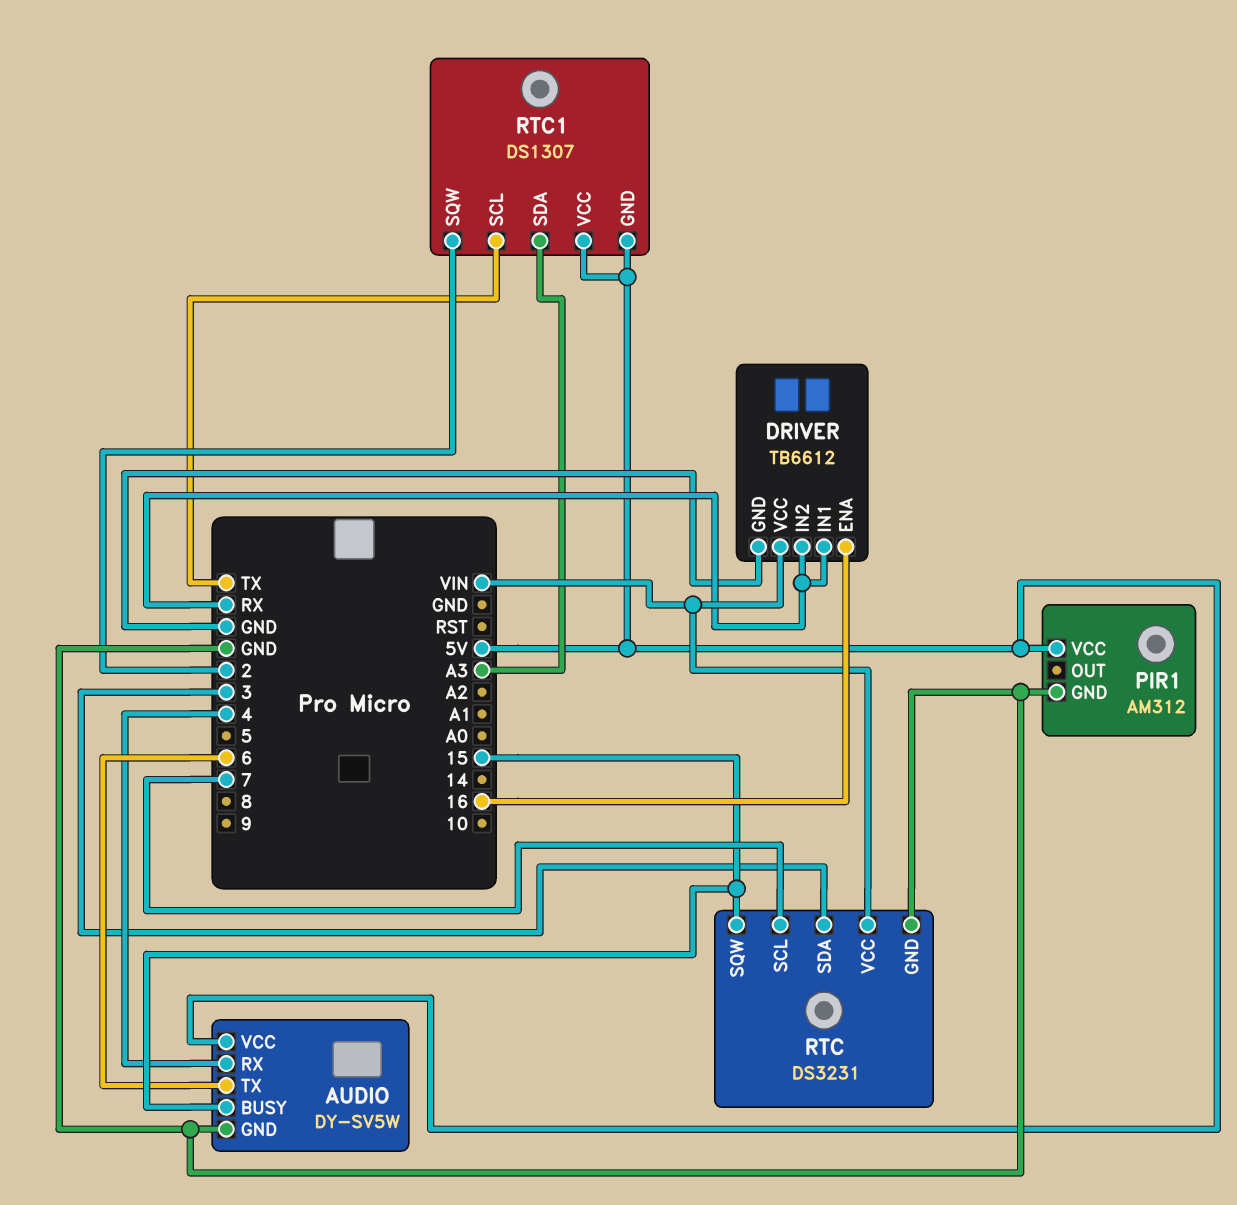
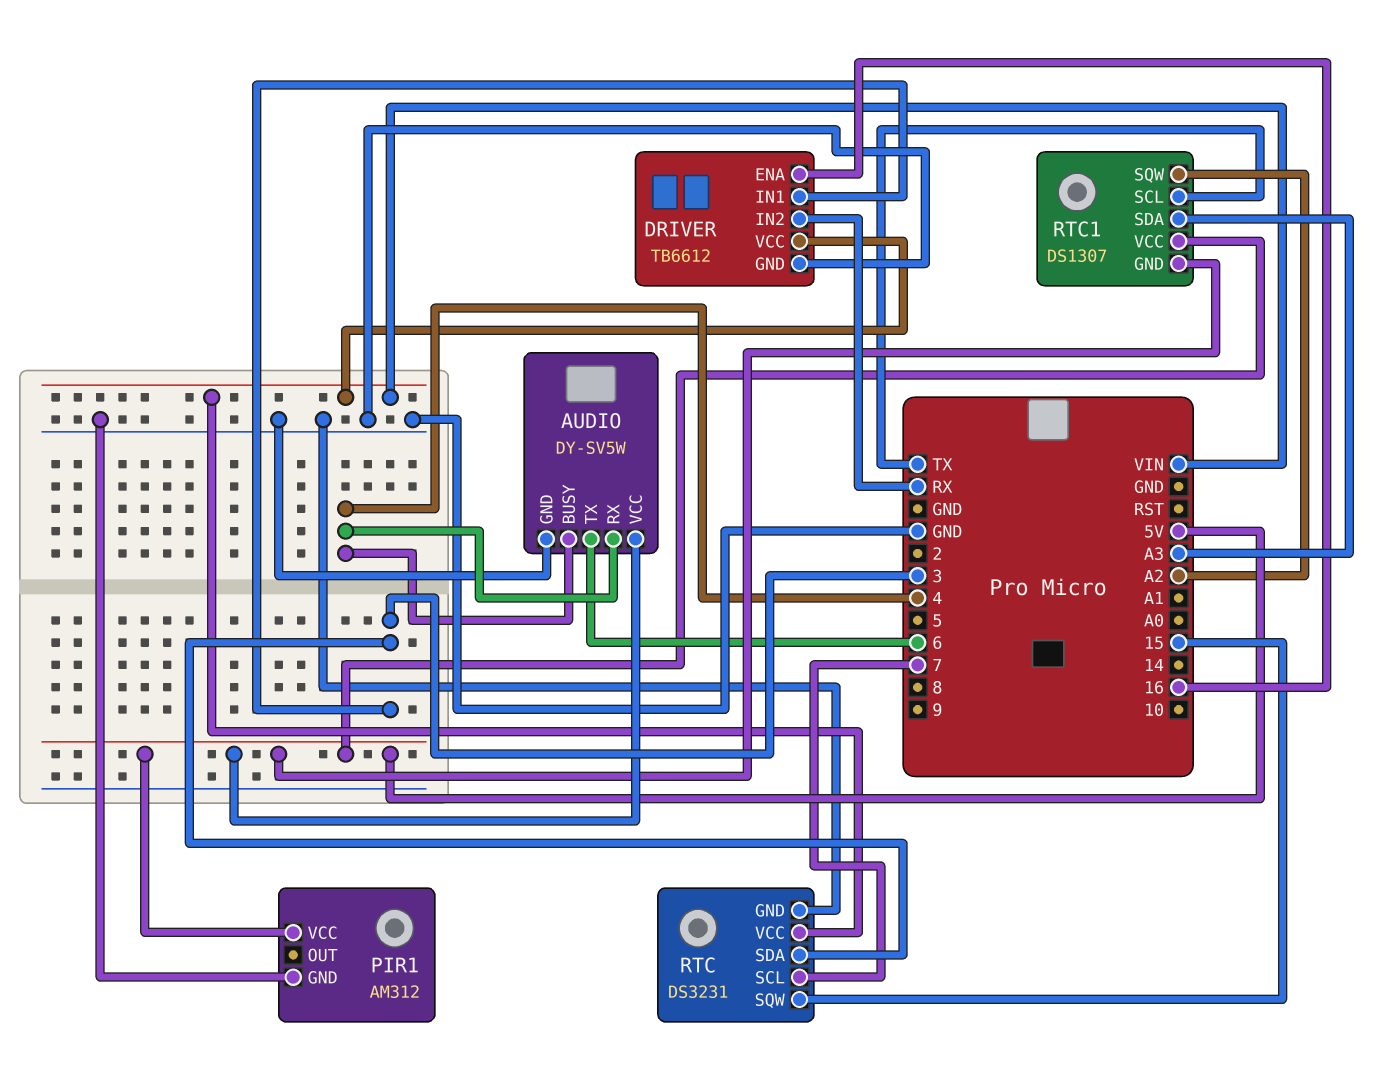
AUDIO pin BUSY: 15 -> 4
DRIVER pin IN1: RX -> 3
RTC1 pin SQW: 2 -> A2

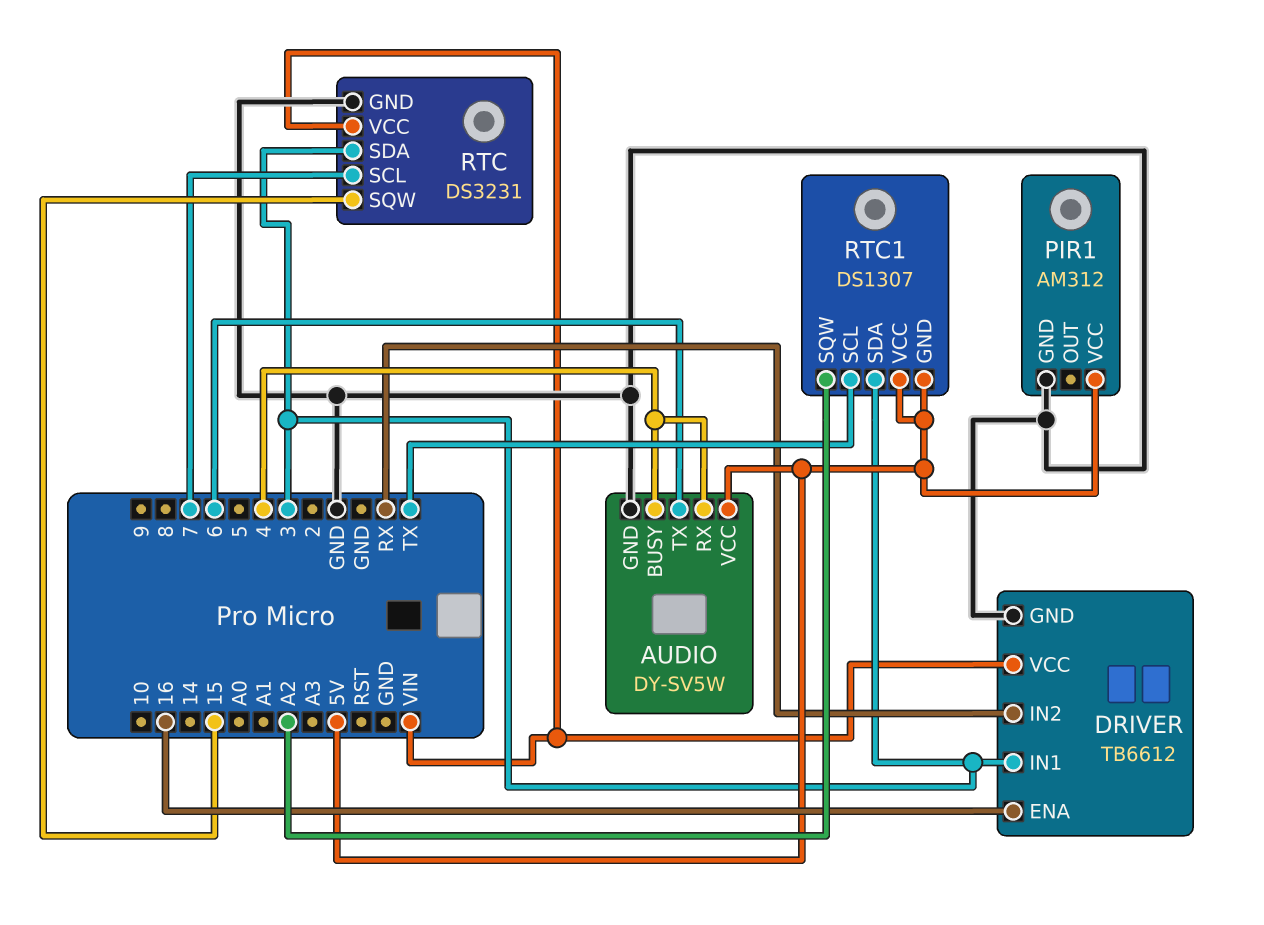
RTC1 pin SDA: A3 -> 3

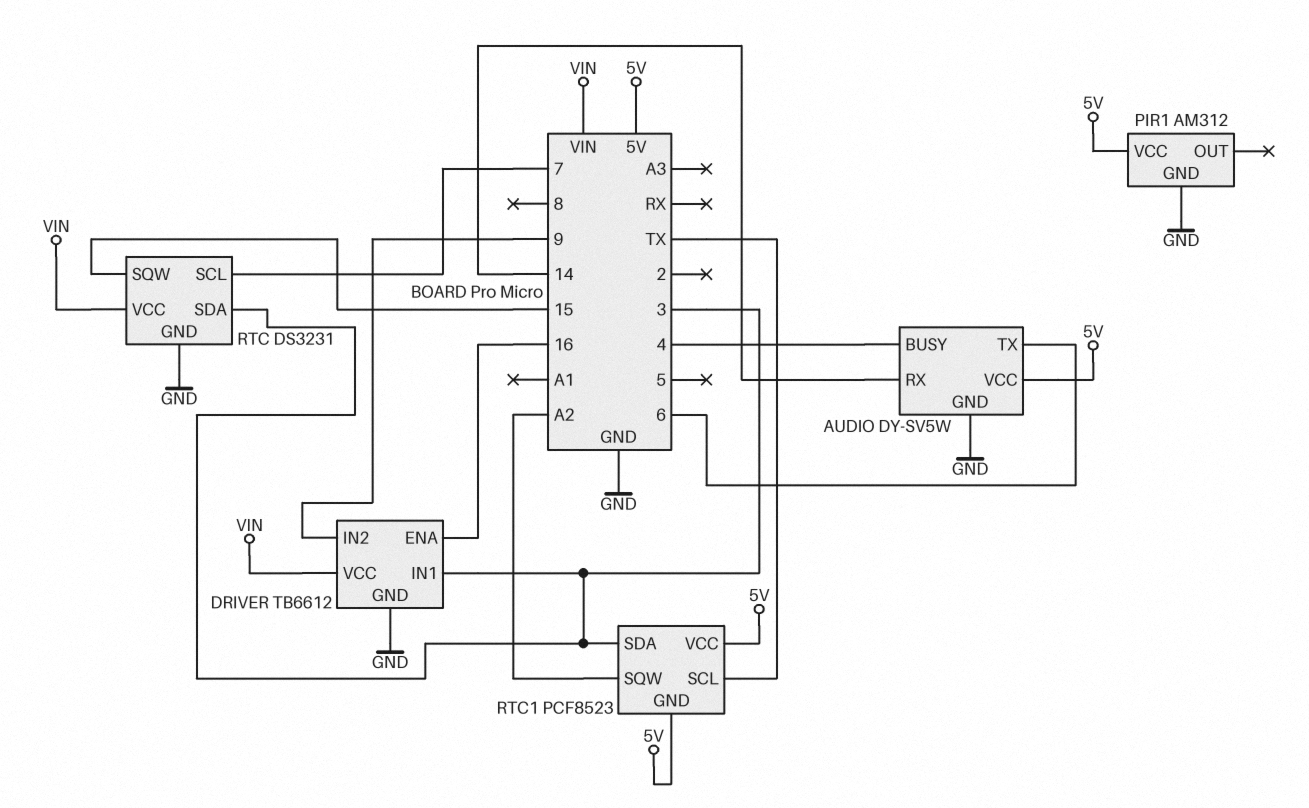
AUDIO pin RX: 4 -> 14
DRIVER pin IN2: RX -> 9
RTC1: DS1307 -> PCF8523

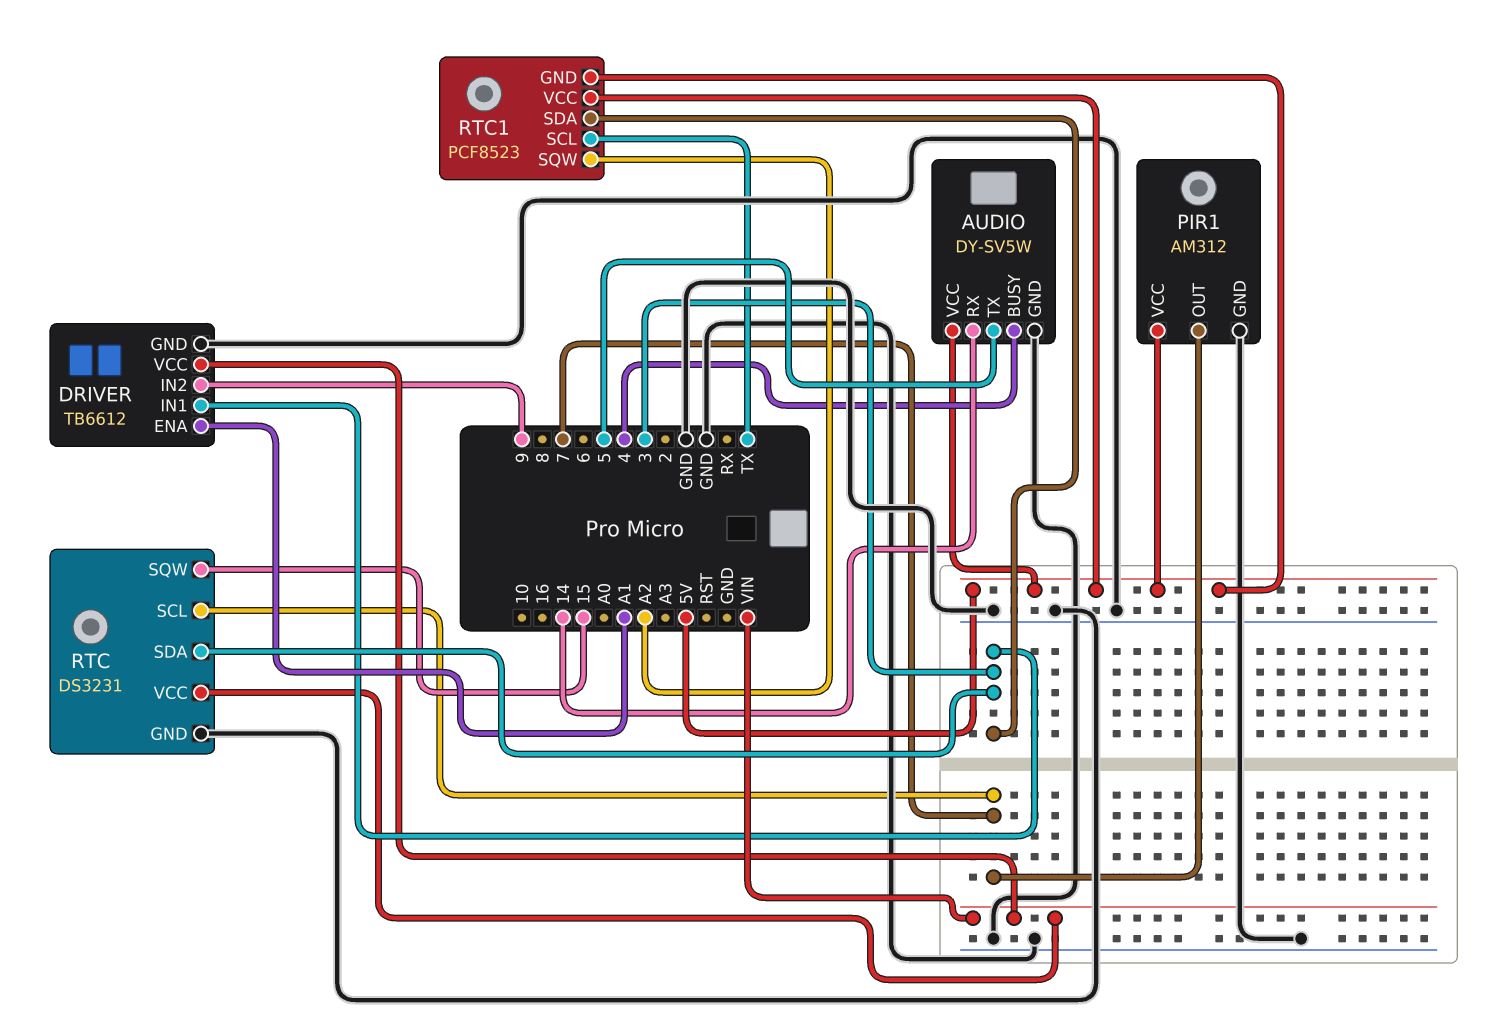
AUDIO pin TX: 6 -> 5
DRIVER pin ENA: 16 -> A1
PIR1 pin OUT: none -> 7

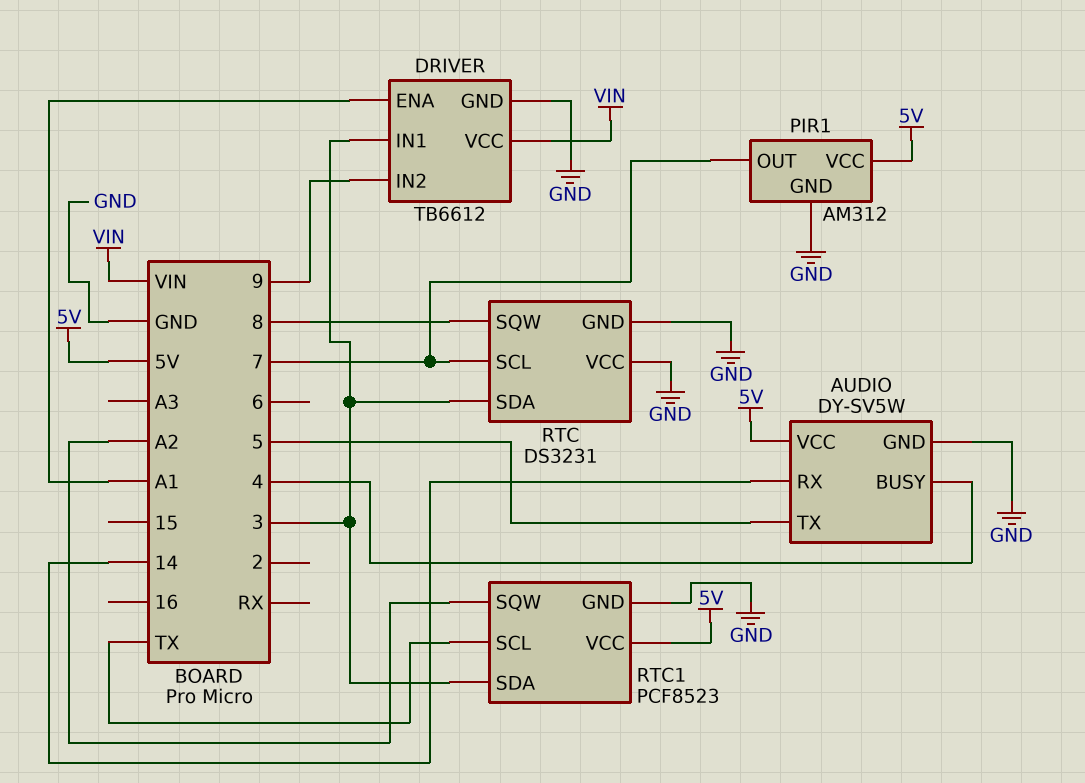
RTC pin SQW: 15 -> 8
RTC pin VCC: VIN -> GND
RTC1 pin GND: 5V -> GND

